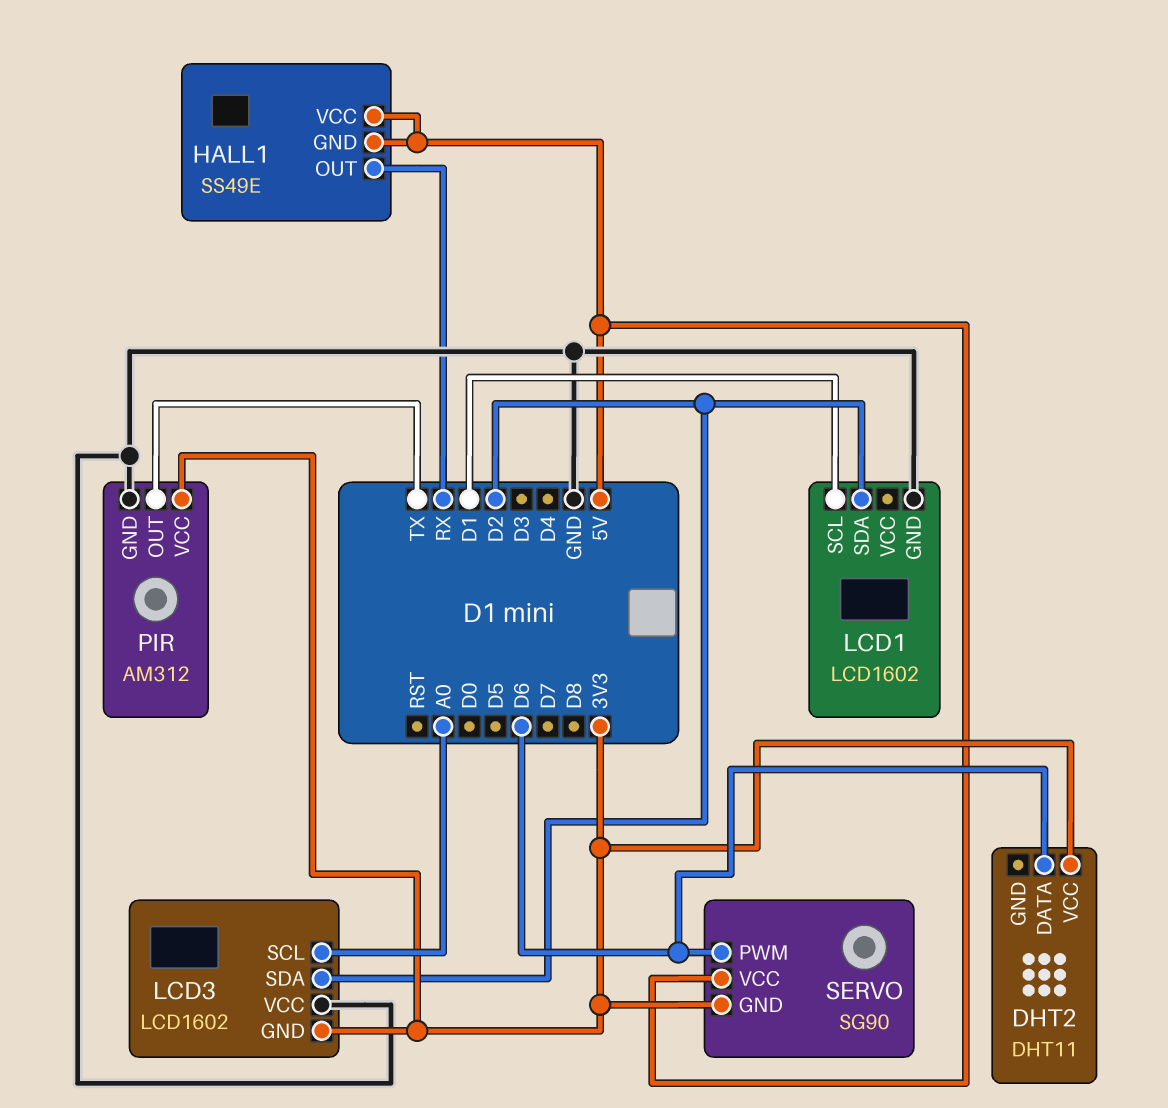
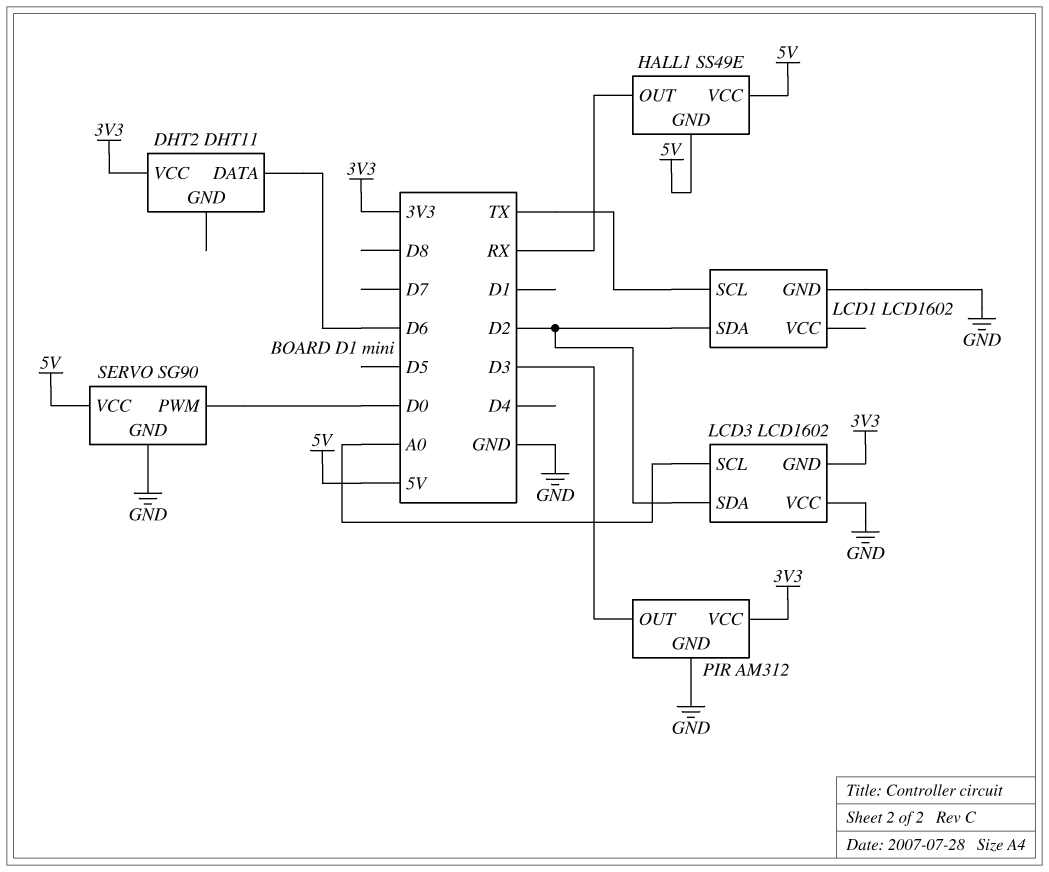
LCD1 pin SCL: D1 -> TX
PIR pin OUT: TX -> D3
SERVO pin GND: 3V3 -> GND
SERVO pin PWM: D6 -> D0

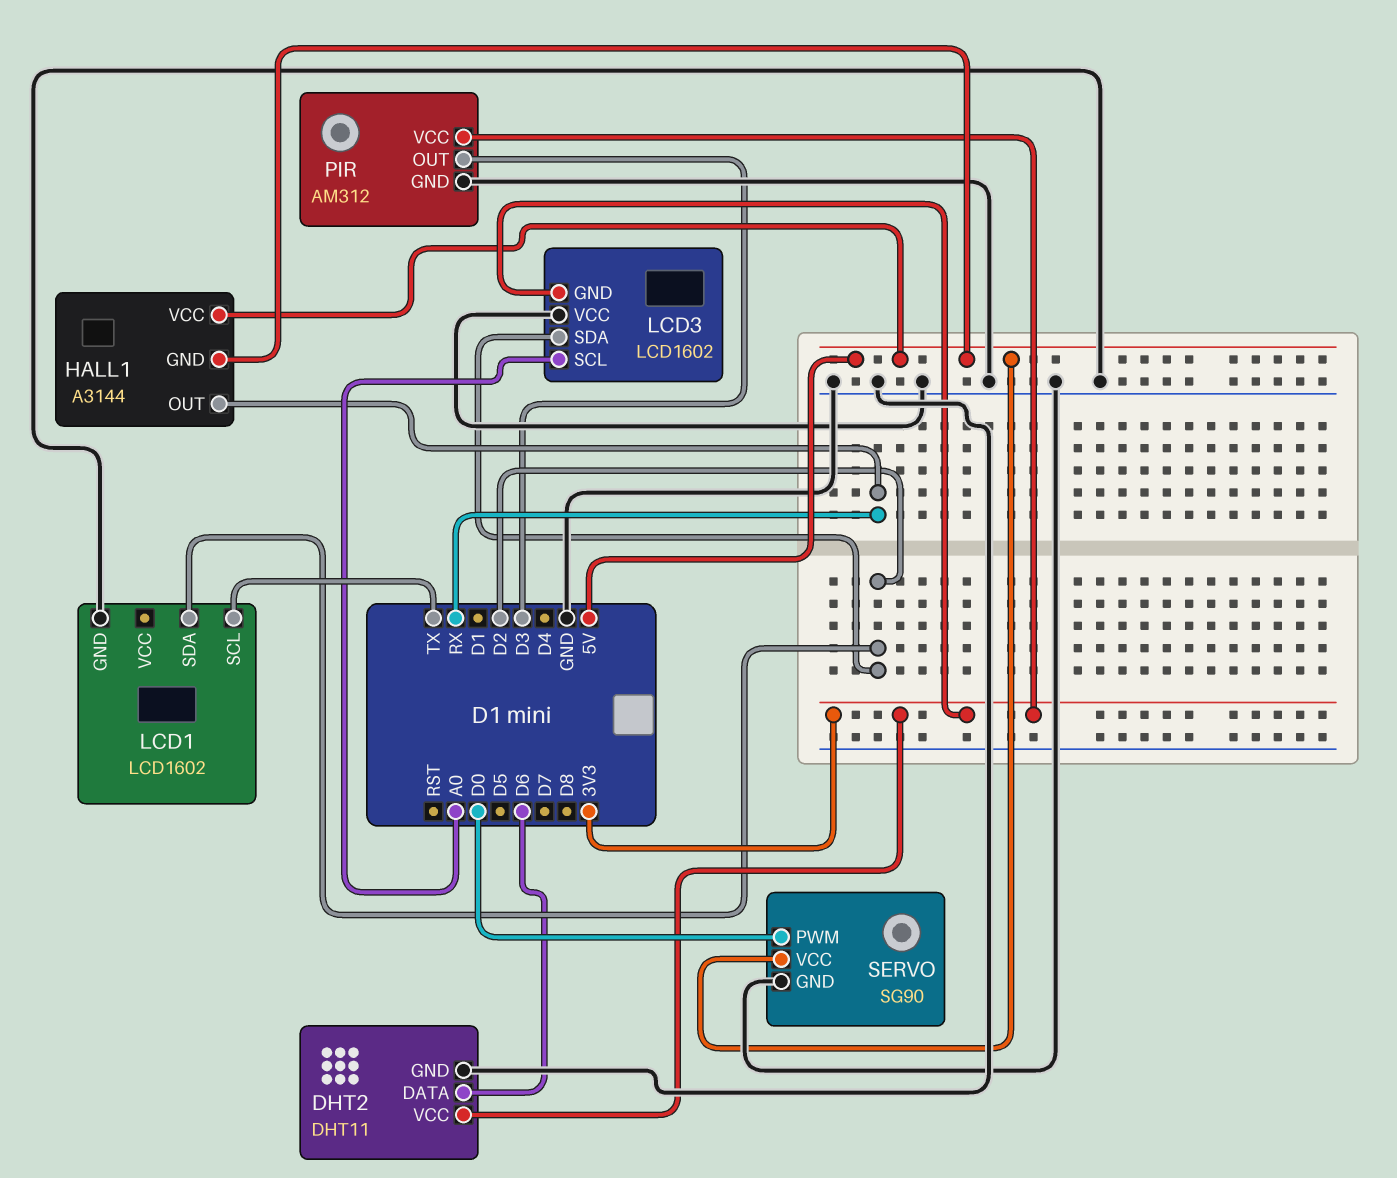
DHT2 pin GND: none -> GND
HALL1: SS49E -> A3144

